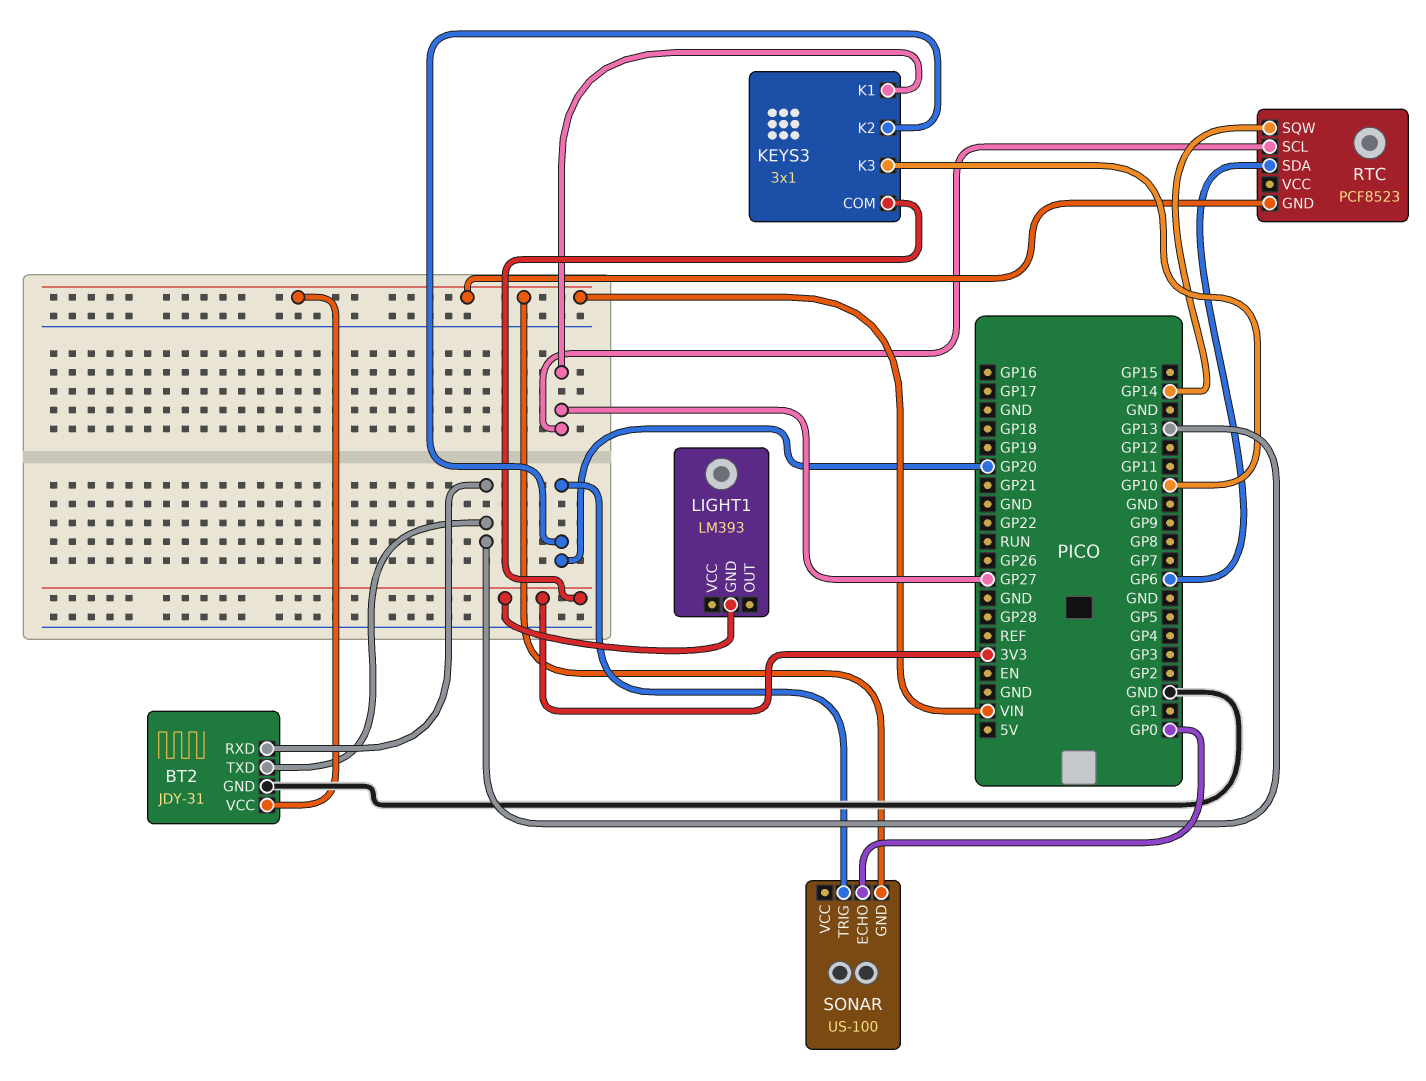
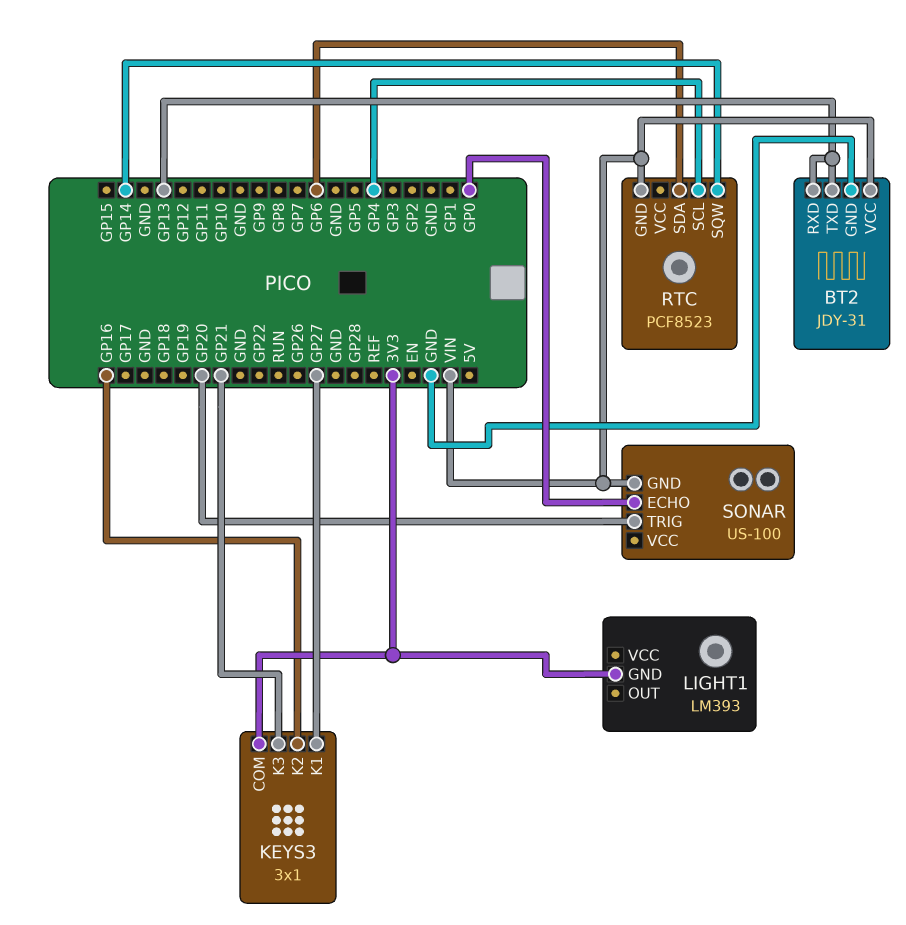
KEYS3 pin K2: GP20 -> GP16
KEYS3 pin K3: GP10 -> GP21
RTC pin SCL: GP27 -> GP4

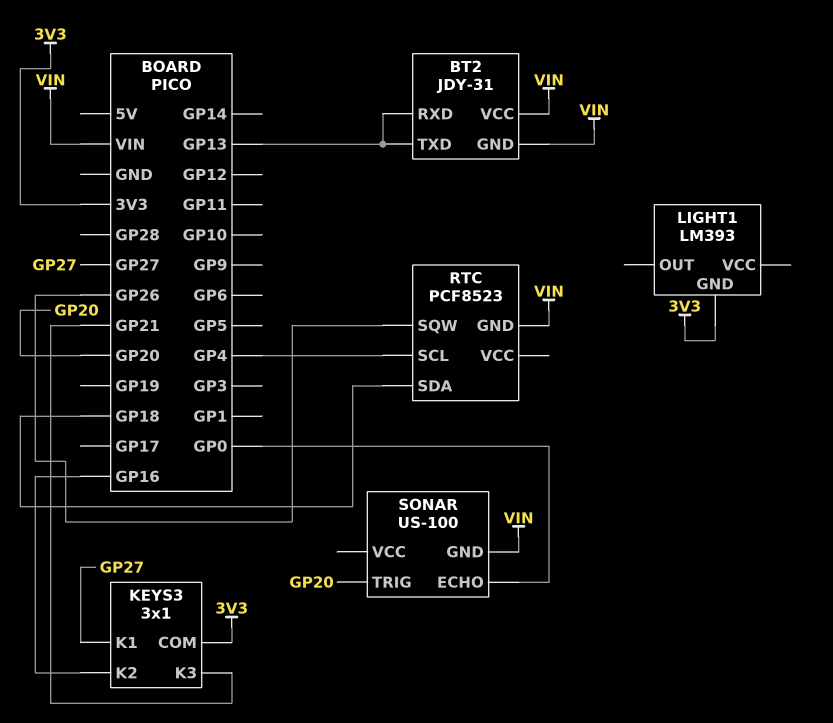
BT2 pin GND: GND -> VIN
RTC pin SDA: GP6 -> GP18
RTC pin SQW: GP14 -> GP26

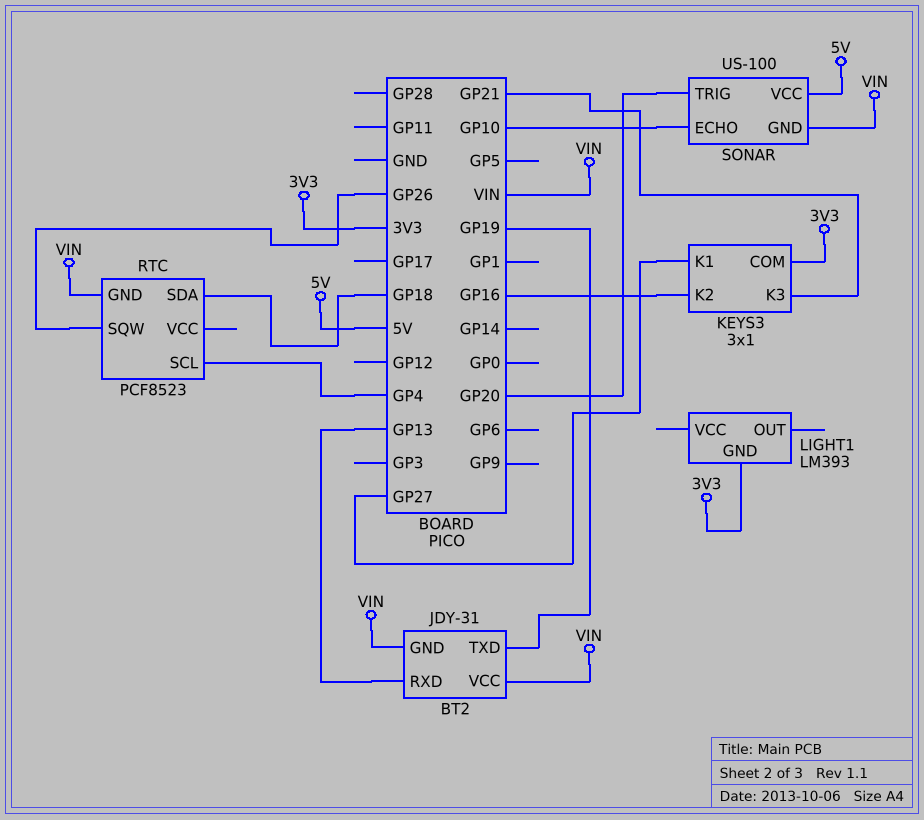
BT2 pin TXD: GP13 -> GP19
SONAR pin ECHO: GP0 -> GP10
SONAR pin VCC: none -> 5V

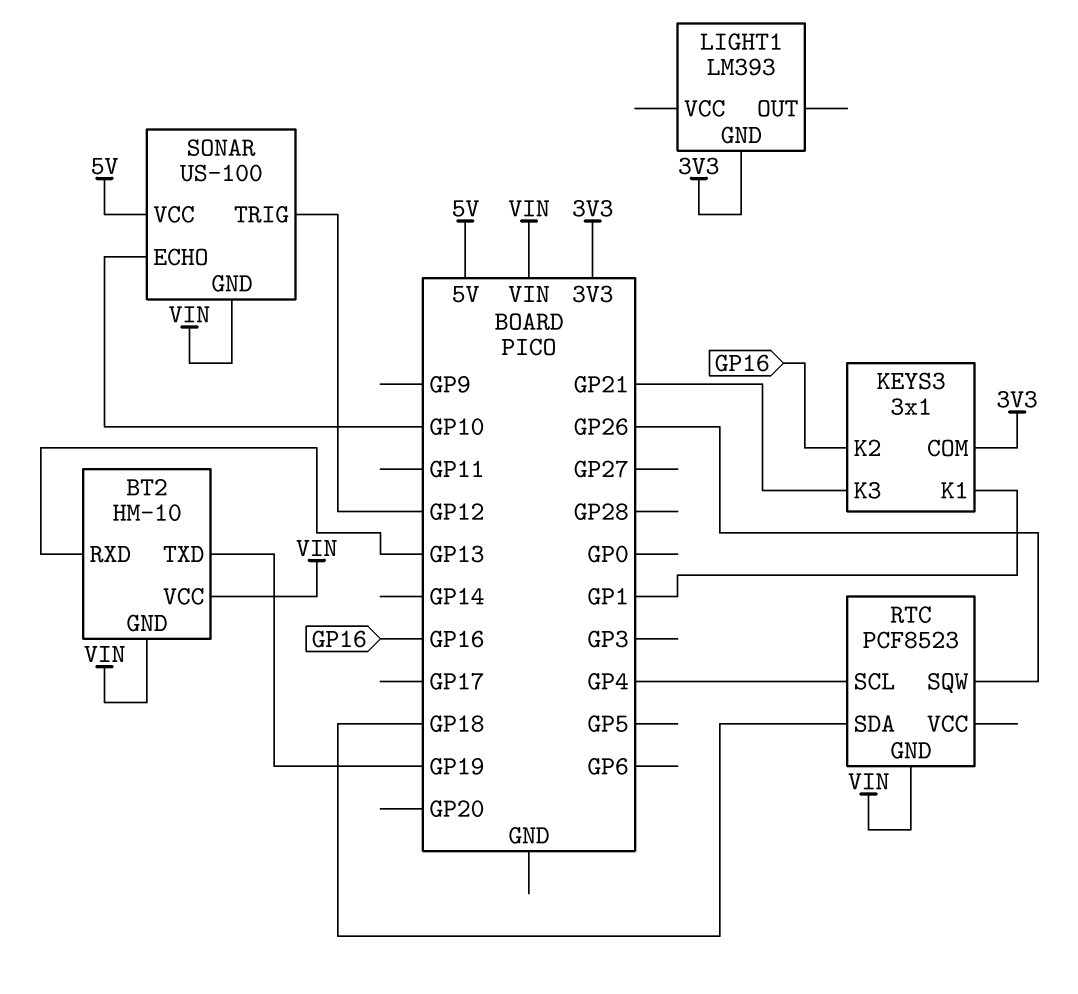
BT2: JDY-31 -> HM-10
KEYS3 pin K1: GP27 -> GP1
SONAR pin TRIG: GP20 -> GP12

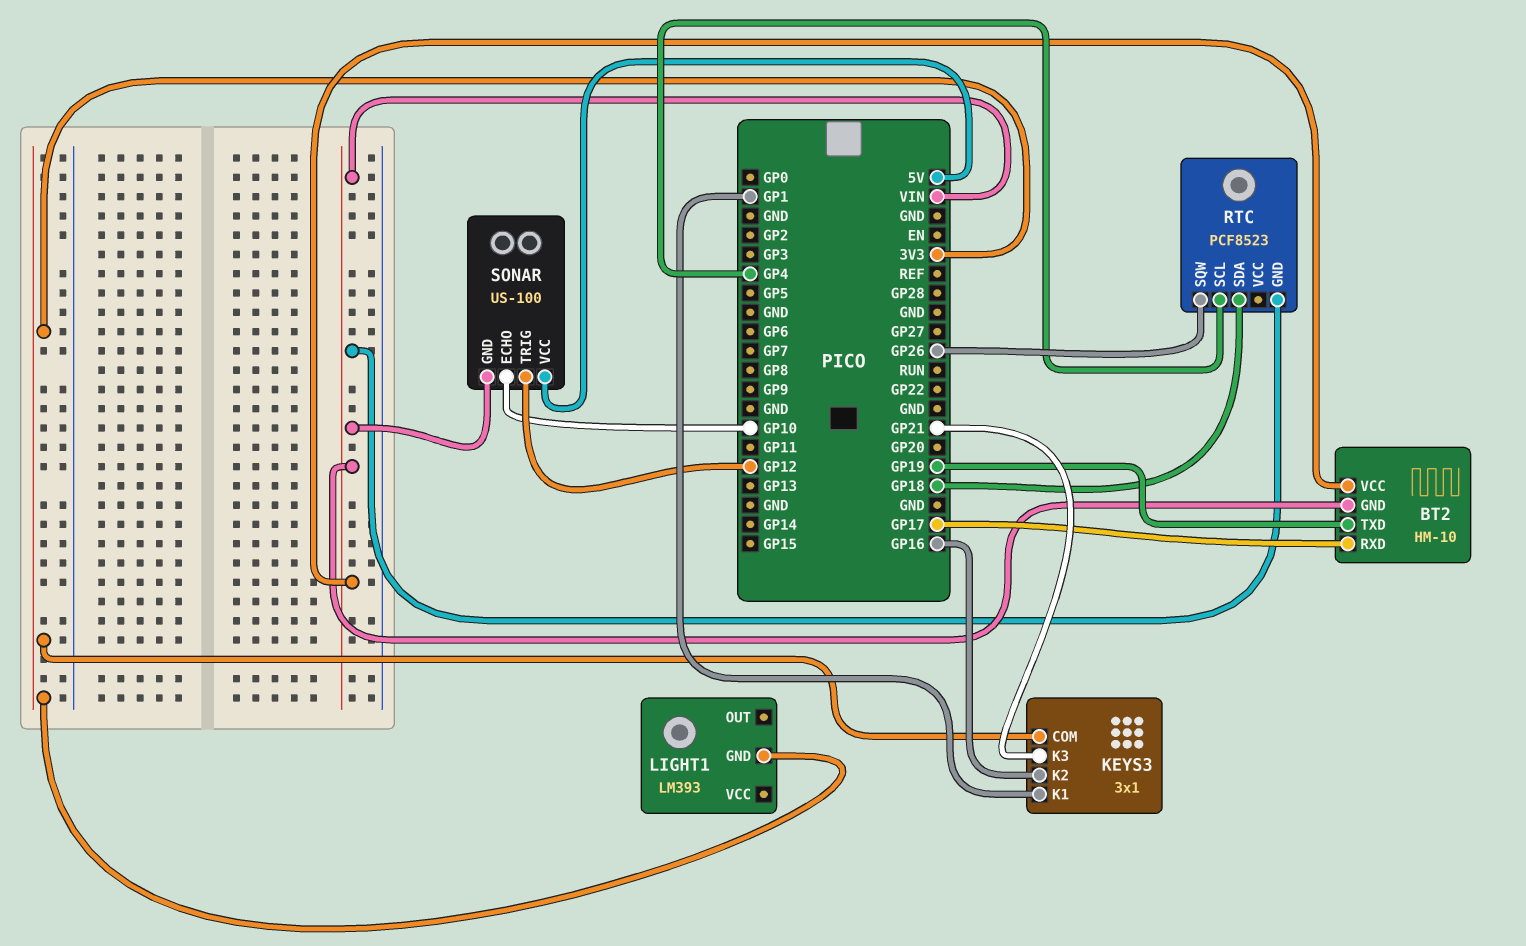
BT2 pin RXD: GP13 -> GP17

